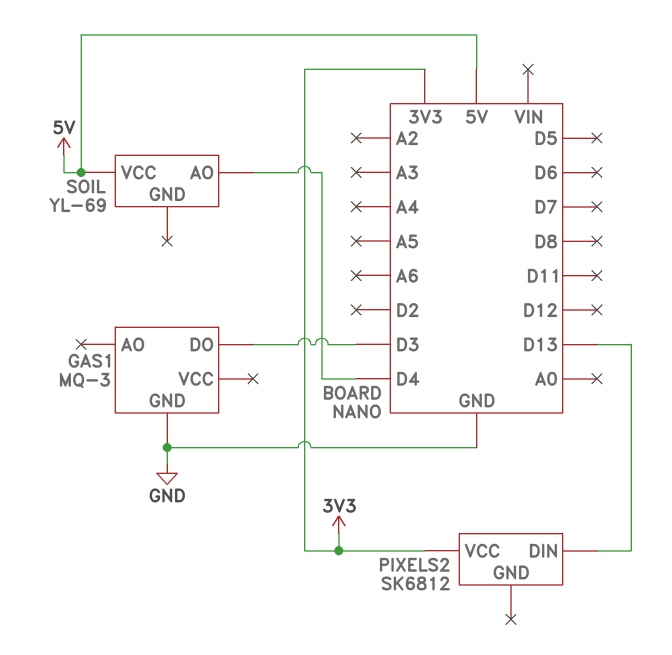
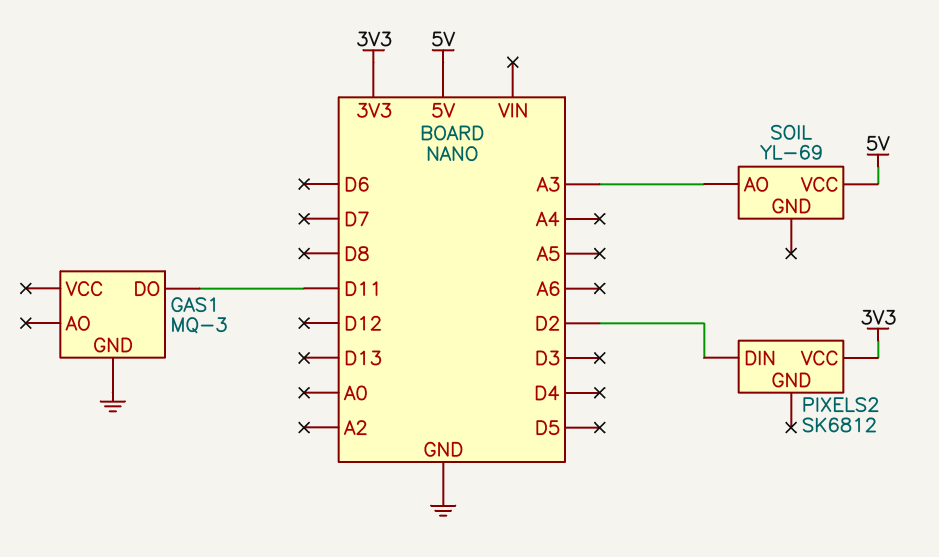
GAS1 pin DO: D3 -> D11
PIXELS2 pin DIN: D13 -> D2
SOIL pin AO: D4 -> A3

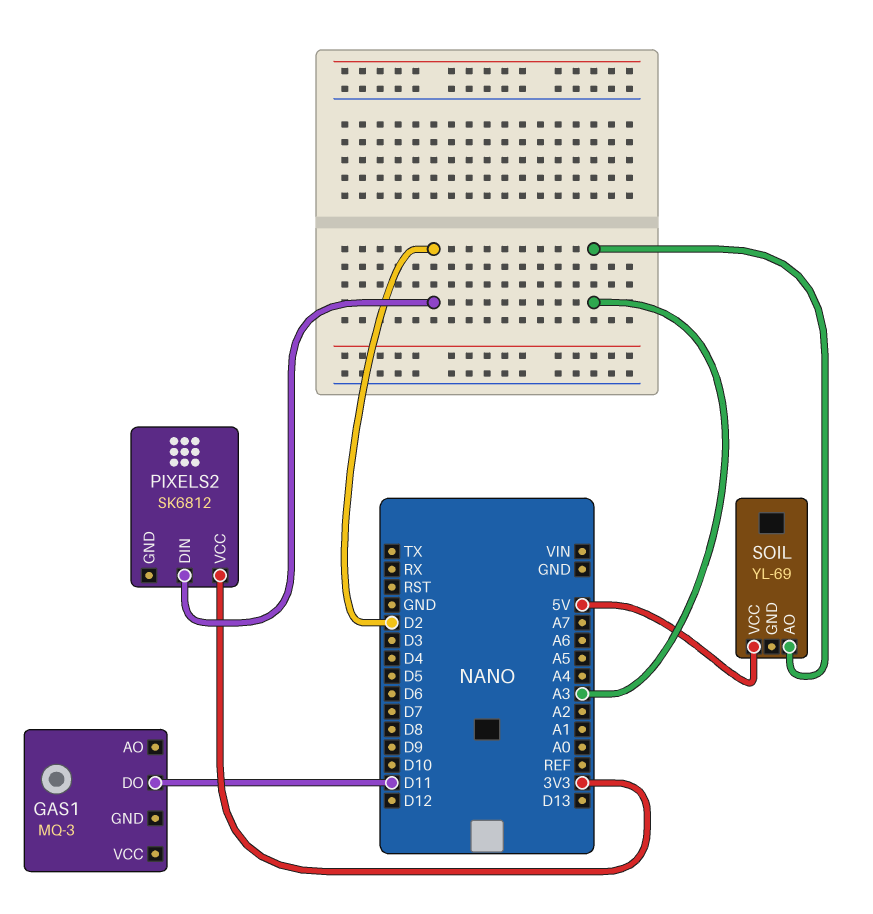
GAS1 pin GND: GND -> none

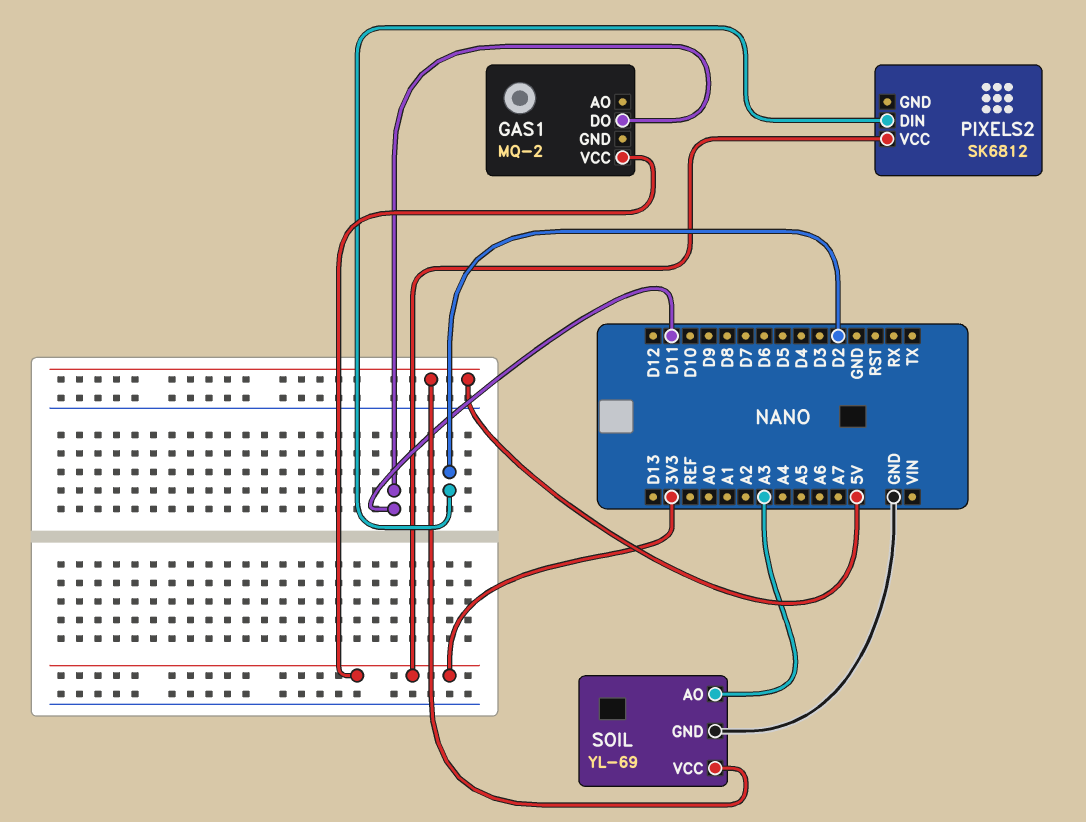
GAS1: MQ-3 -> MQ-2
GAS1 pin VCC: none -> 3V3
SOIL pin GND: none -> GND

